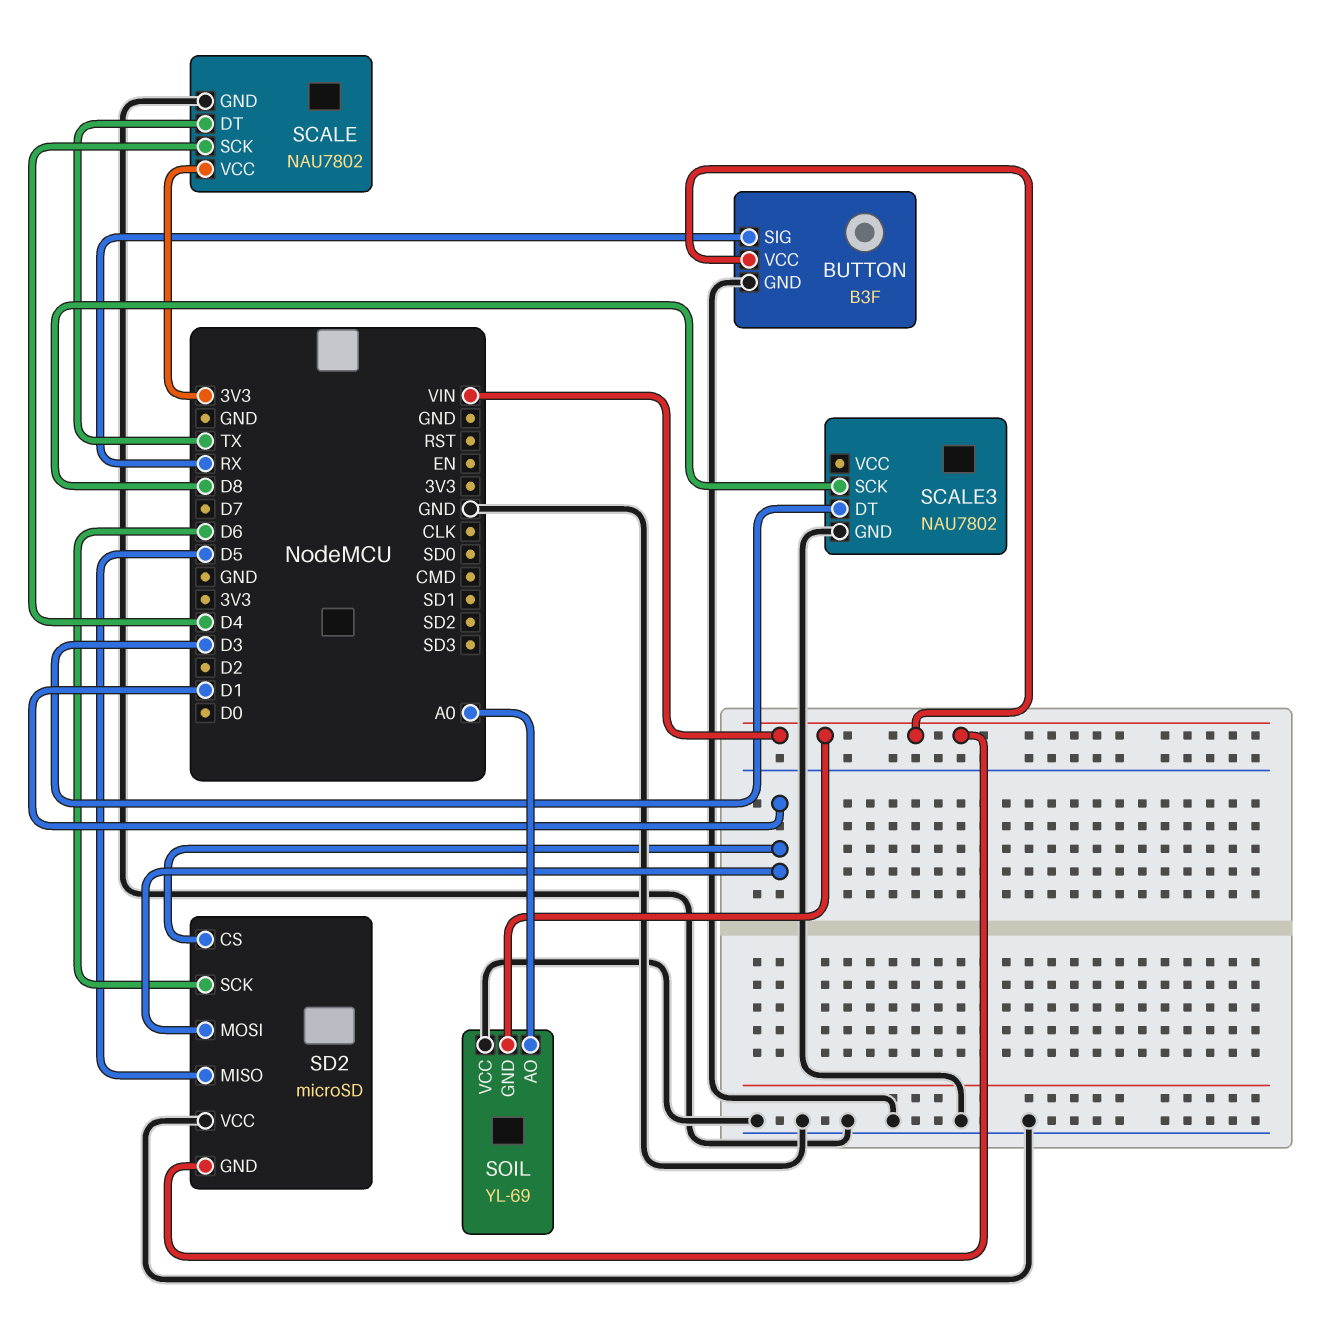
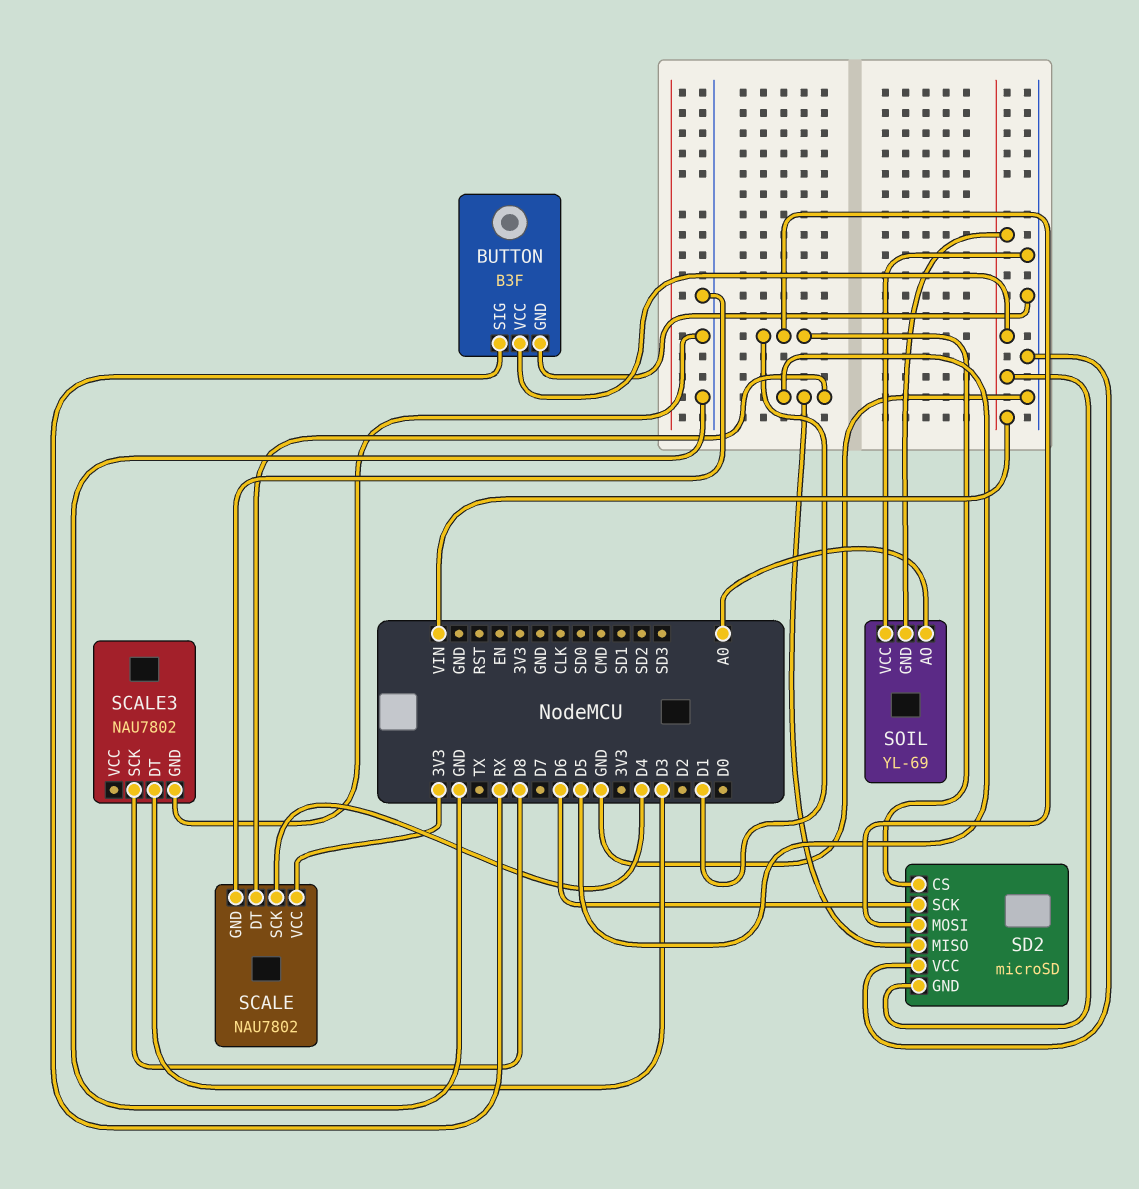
SCALE pin DT: TX -> D5

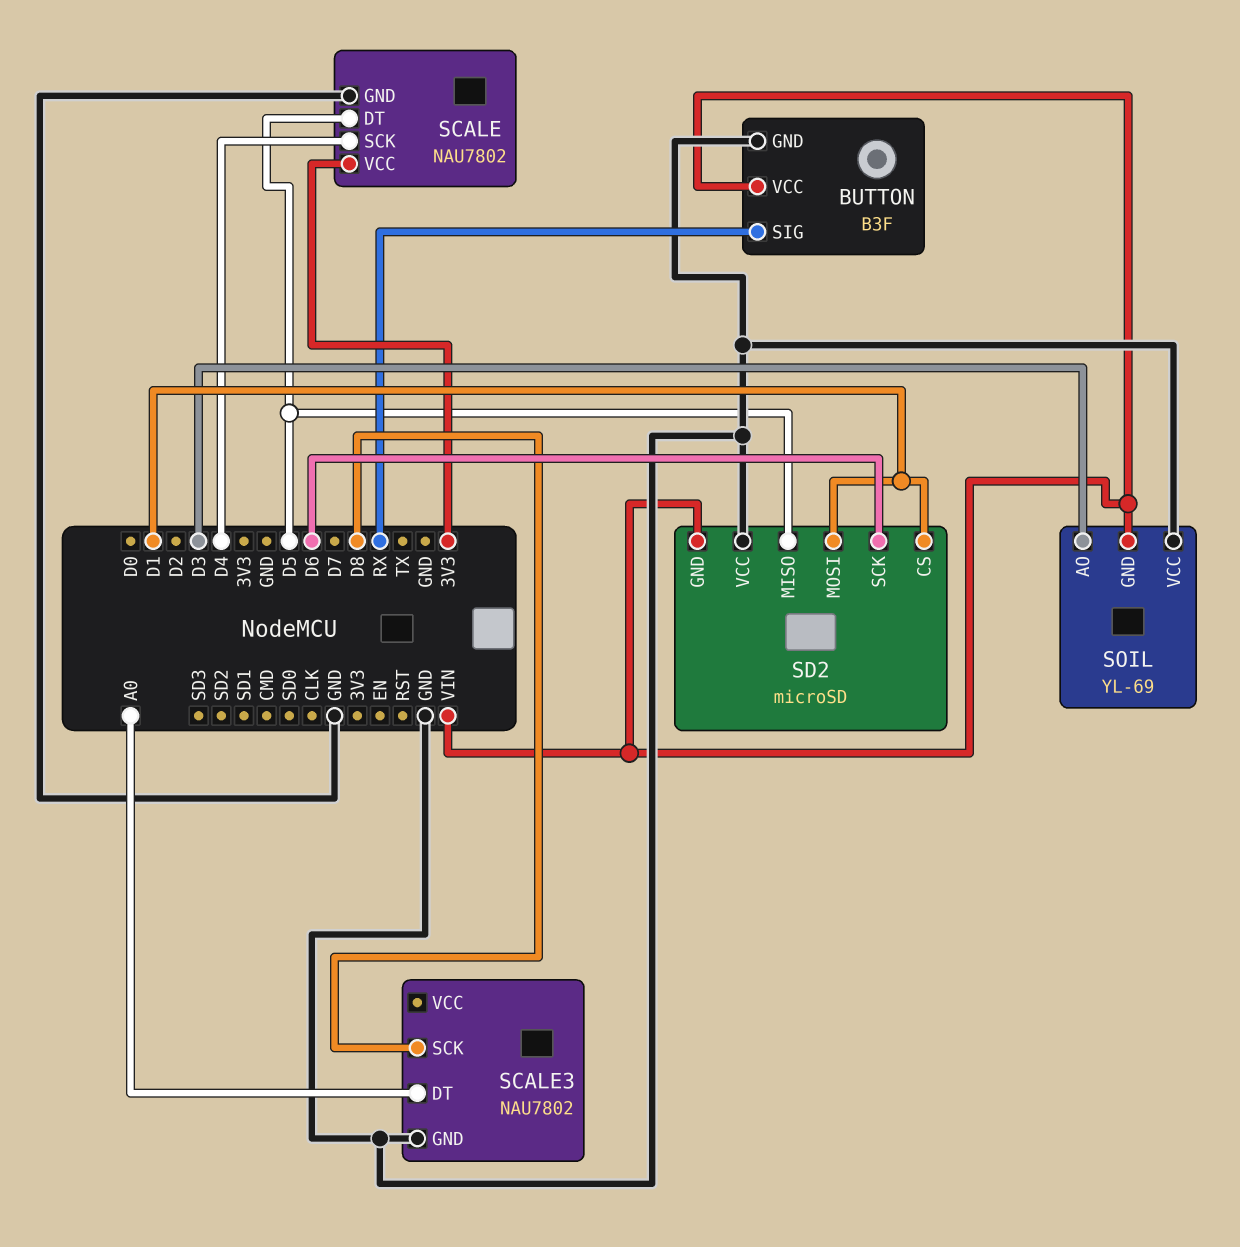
SCALE3 pin DT: D3 -> A0
SOIL pin AO: A0 -> D3

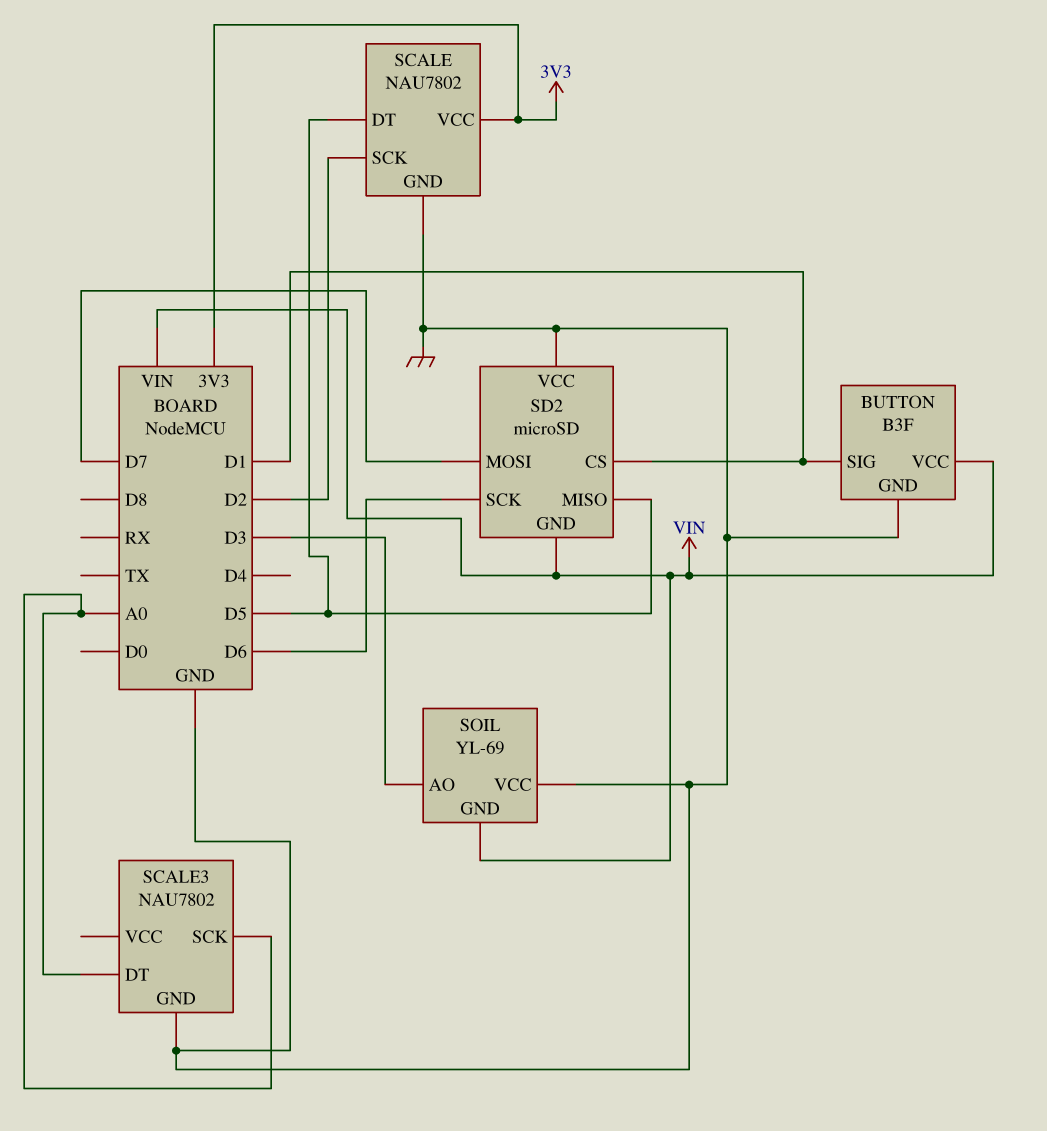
BUTTON pin SIG: RX -> D1
SCALE pin SCK: D4 -> D2
SCALE3 pin SCK: D8 -> A0
SD2 pin MOSI: D1 -> D7

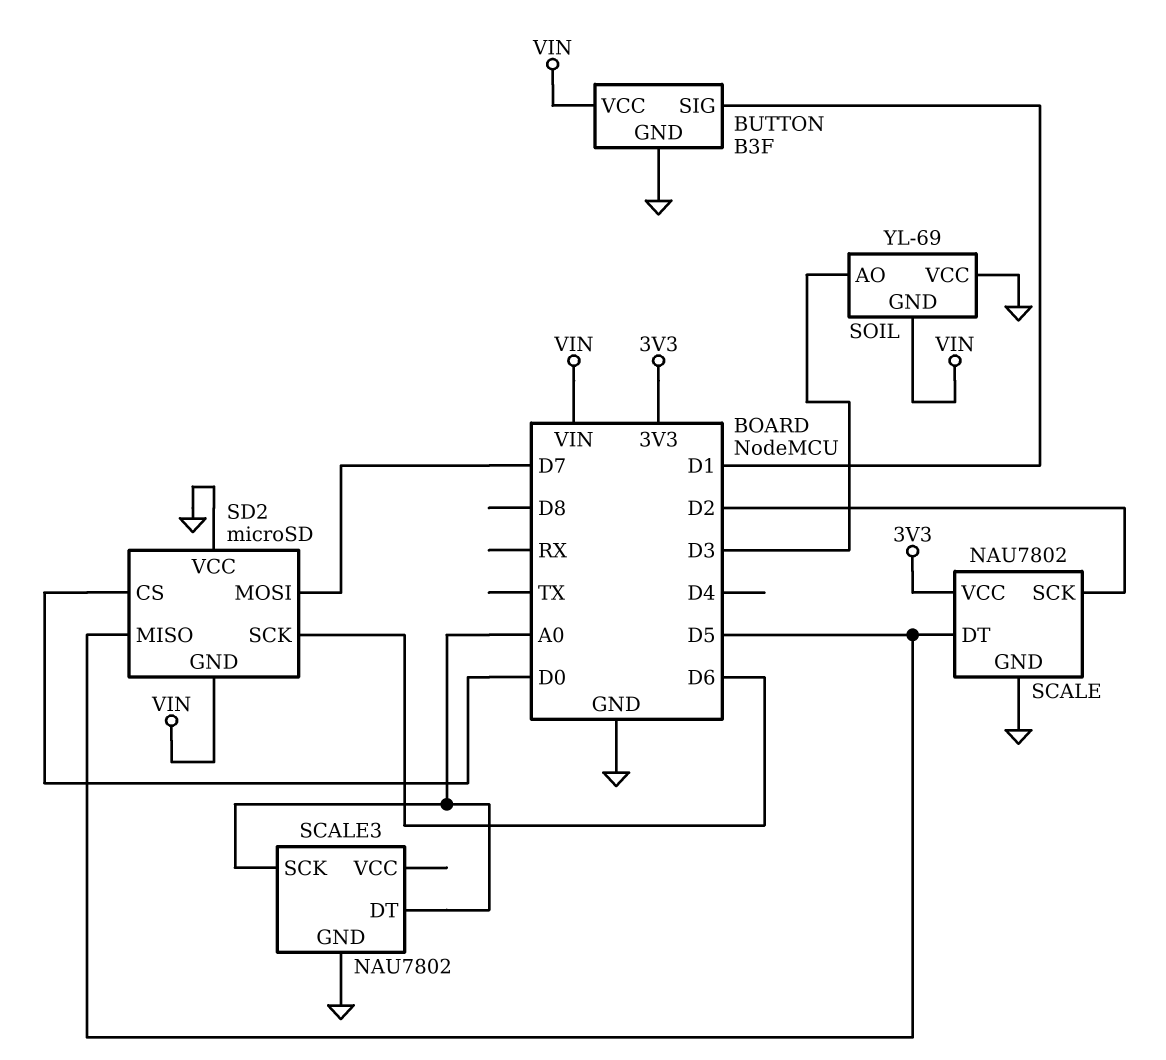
SD2 pin CS: D1 -> D0

